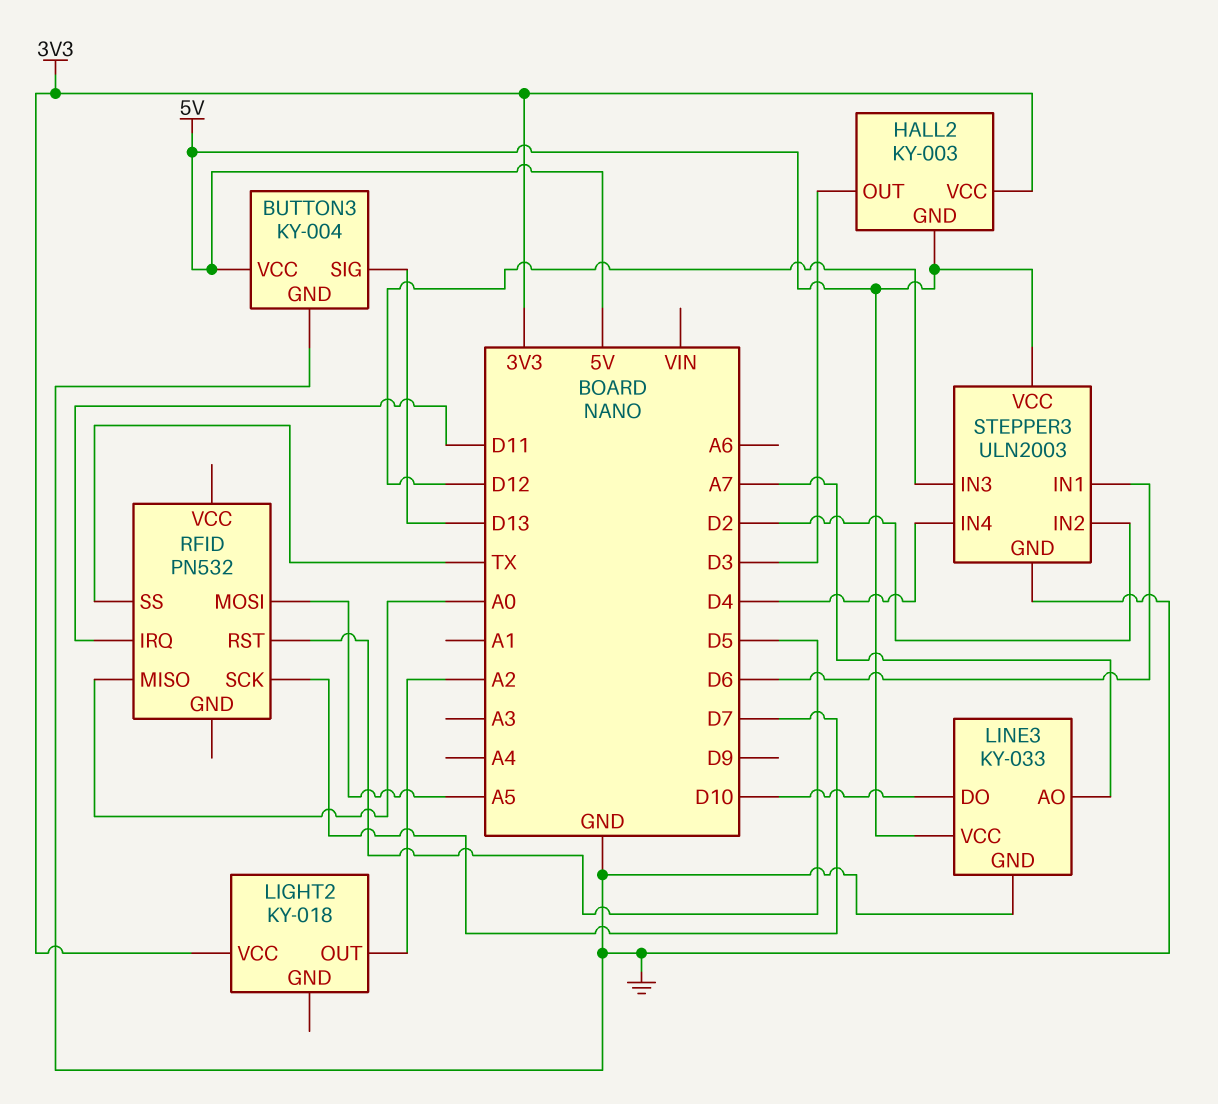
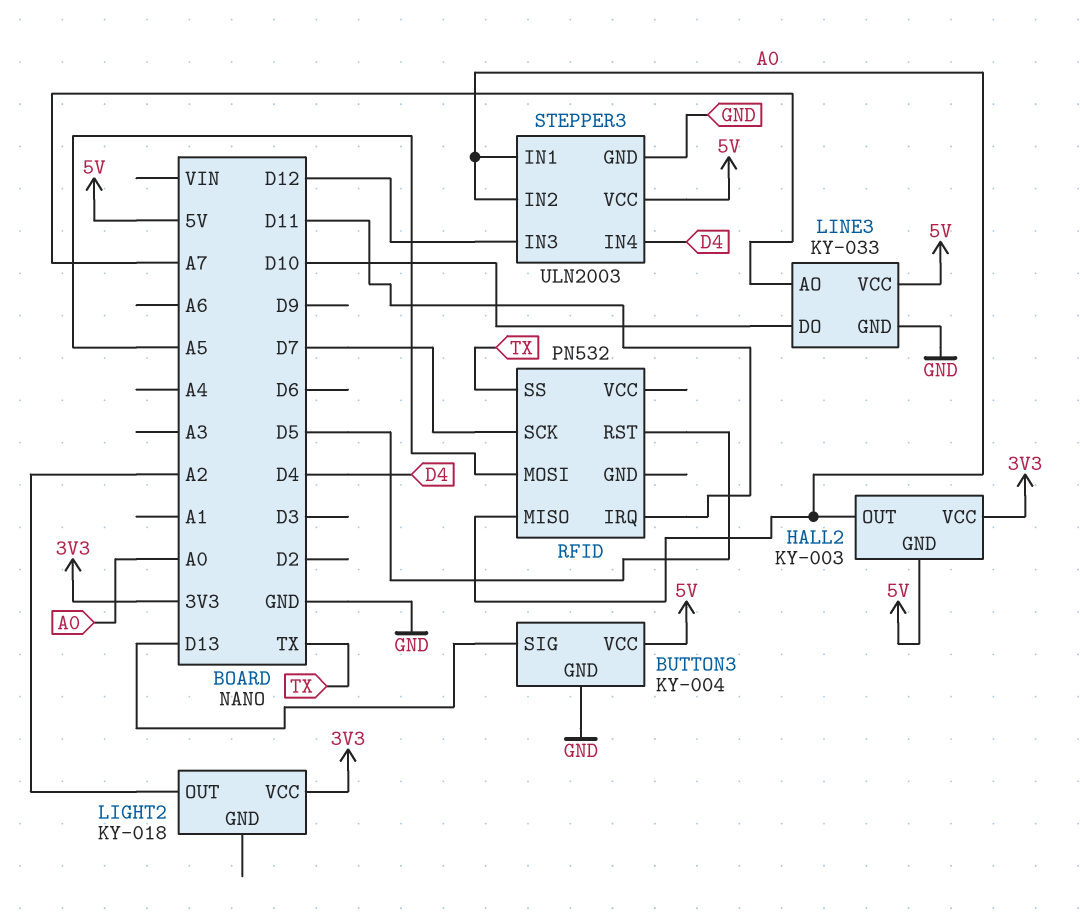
HALL2 pin OUT: D3 -> A0
STEPPER3 pin IN1: D6 -> A0
STEPPER3 pin IN2: D2 -> A0

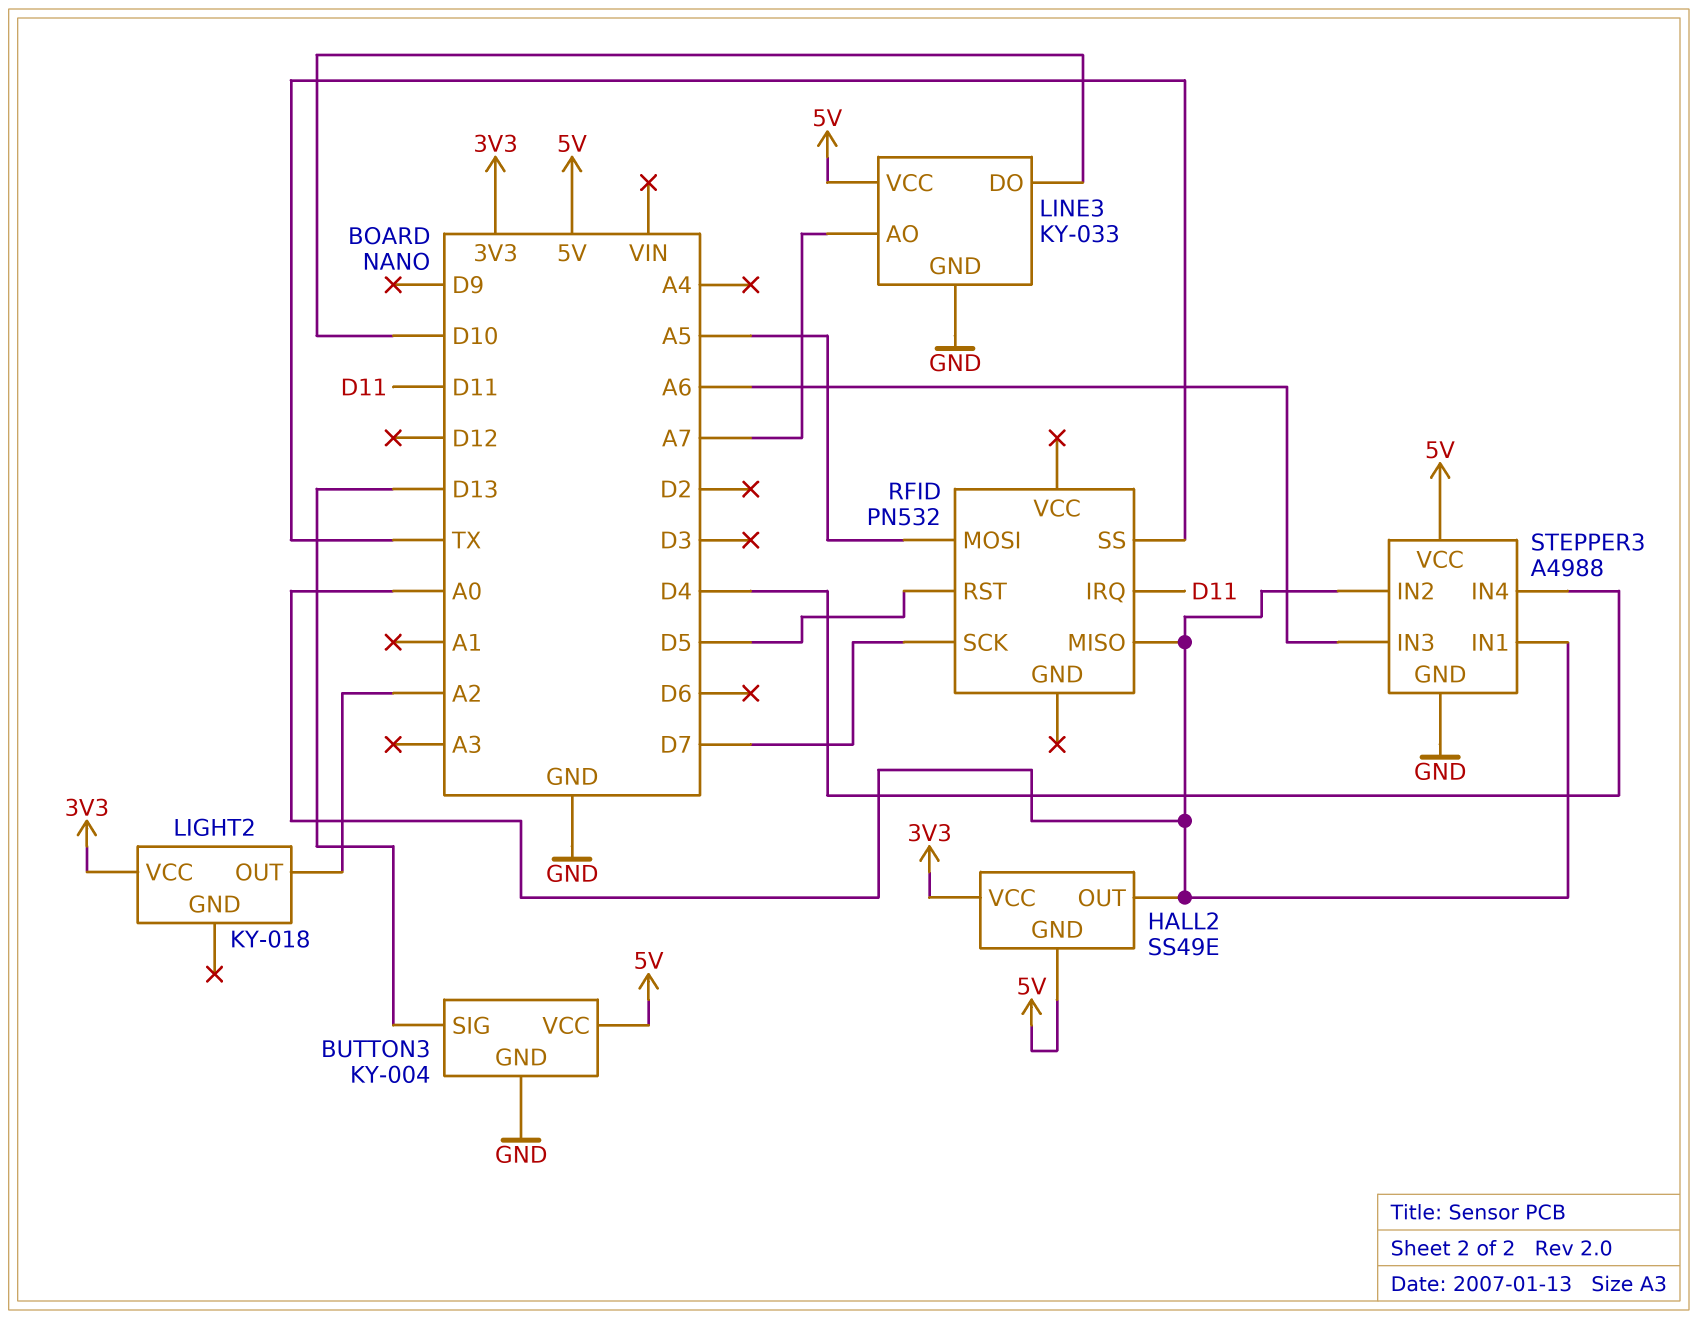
HALL2: KY-003 -> SS49E
STEPPER3: ULN2003 -> A4988
STEPPER3 pin IN3: D12 -> A6

